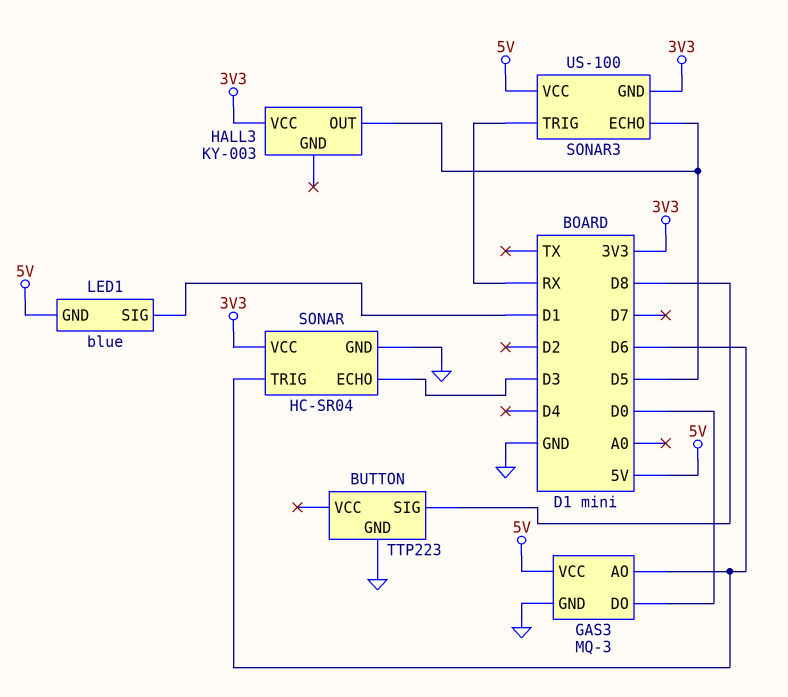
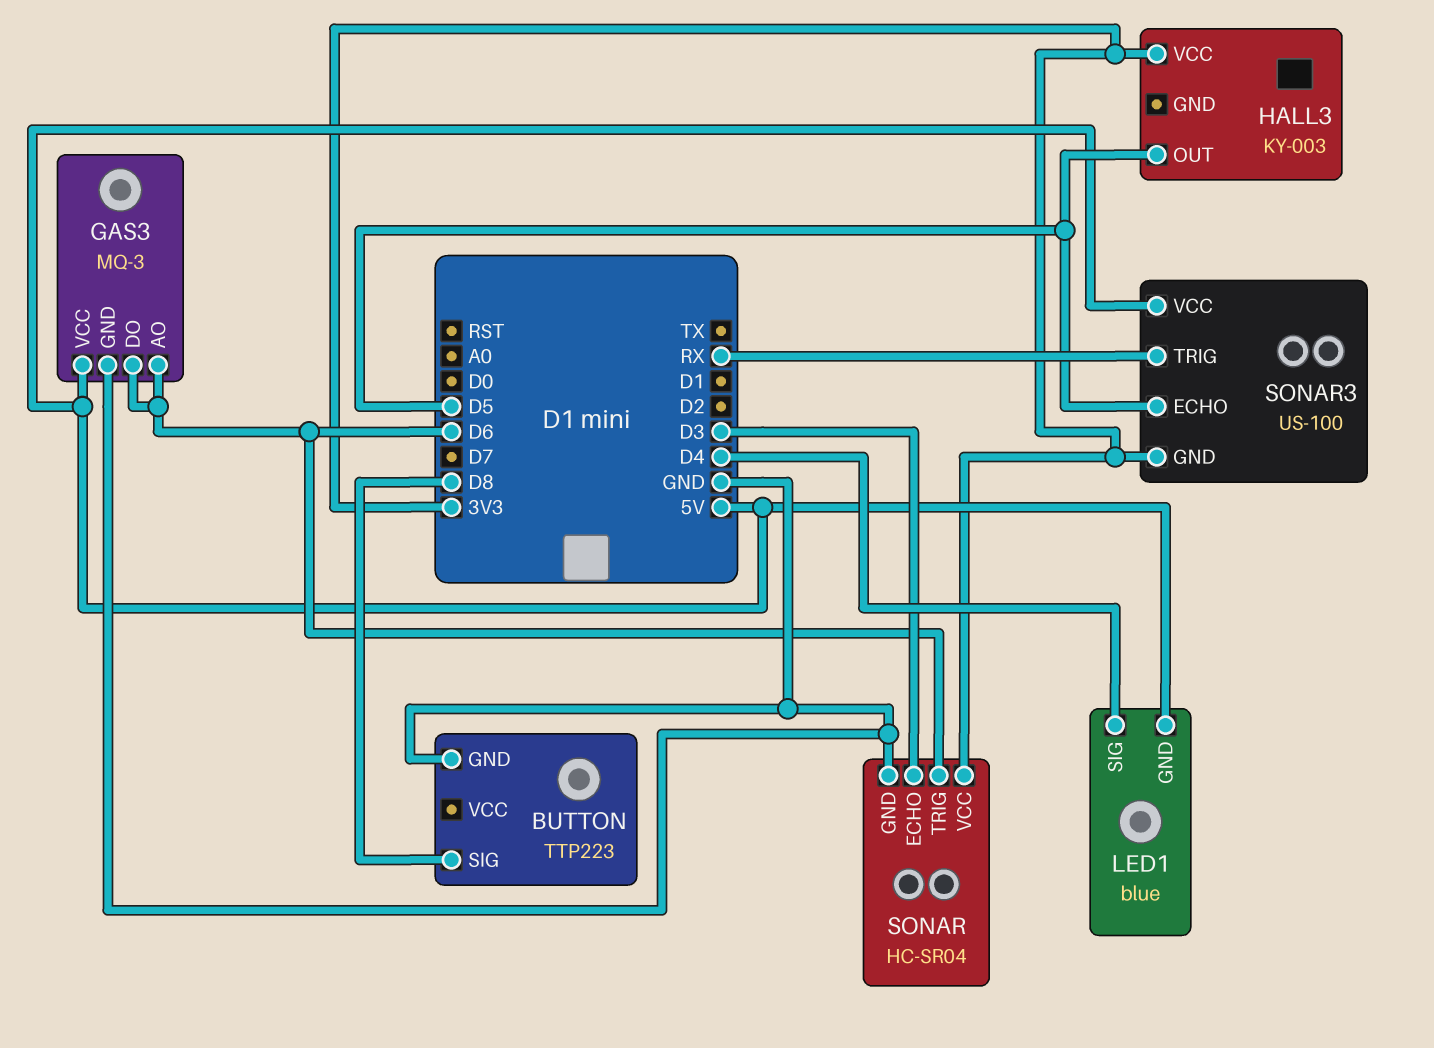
GAS3 pin DO: D0 -> D6
LED1 pin SIG: D1 -> D4

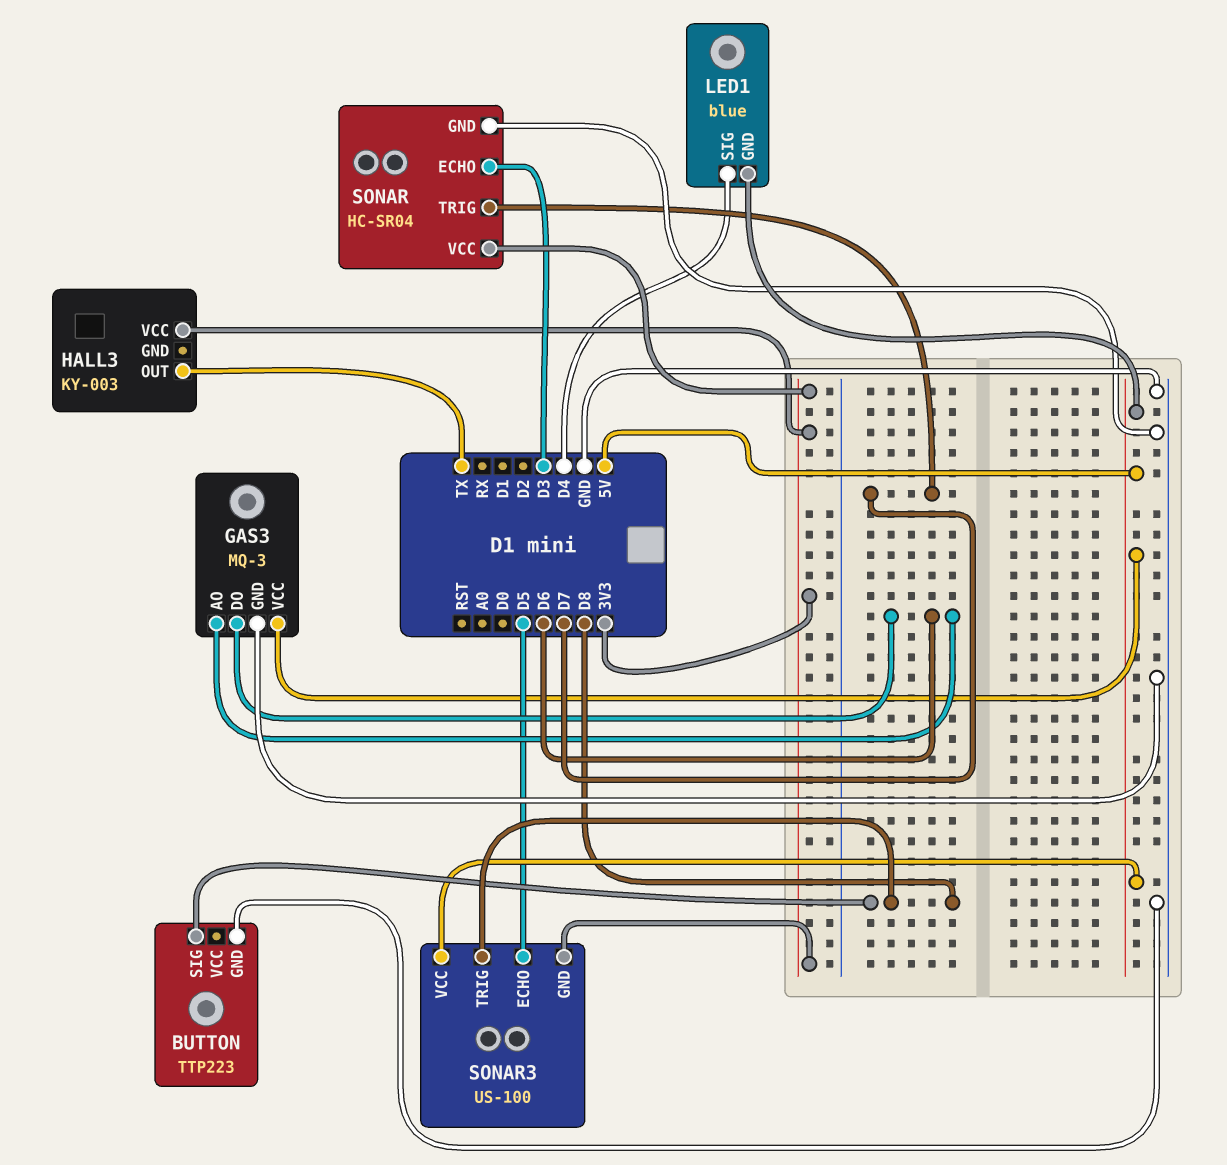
HALL3 pin OUT: D5 -> TX
SONAR pin TRIG: D6 -> D7
SONAR3 pin TRIG: RX -> D8

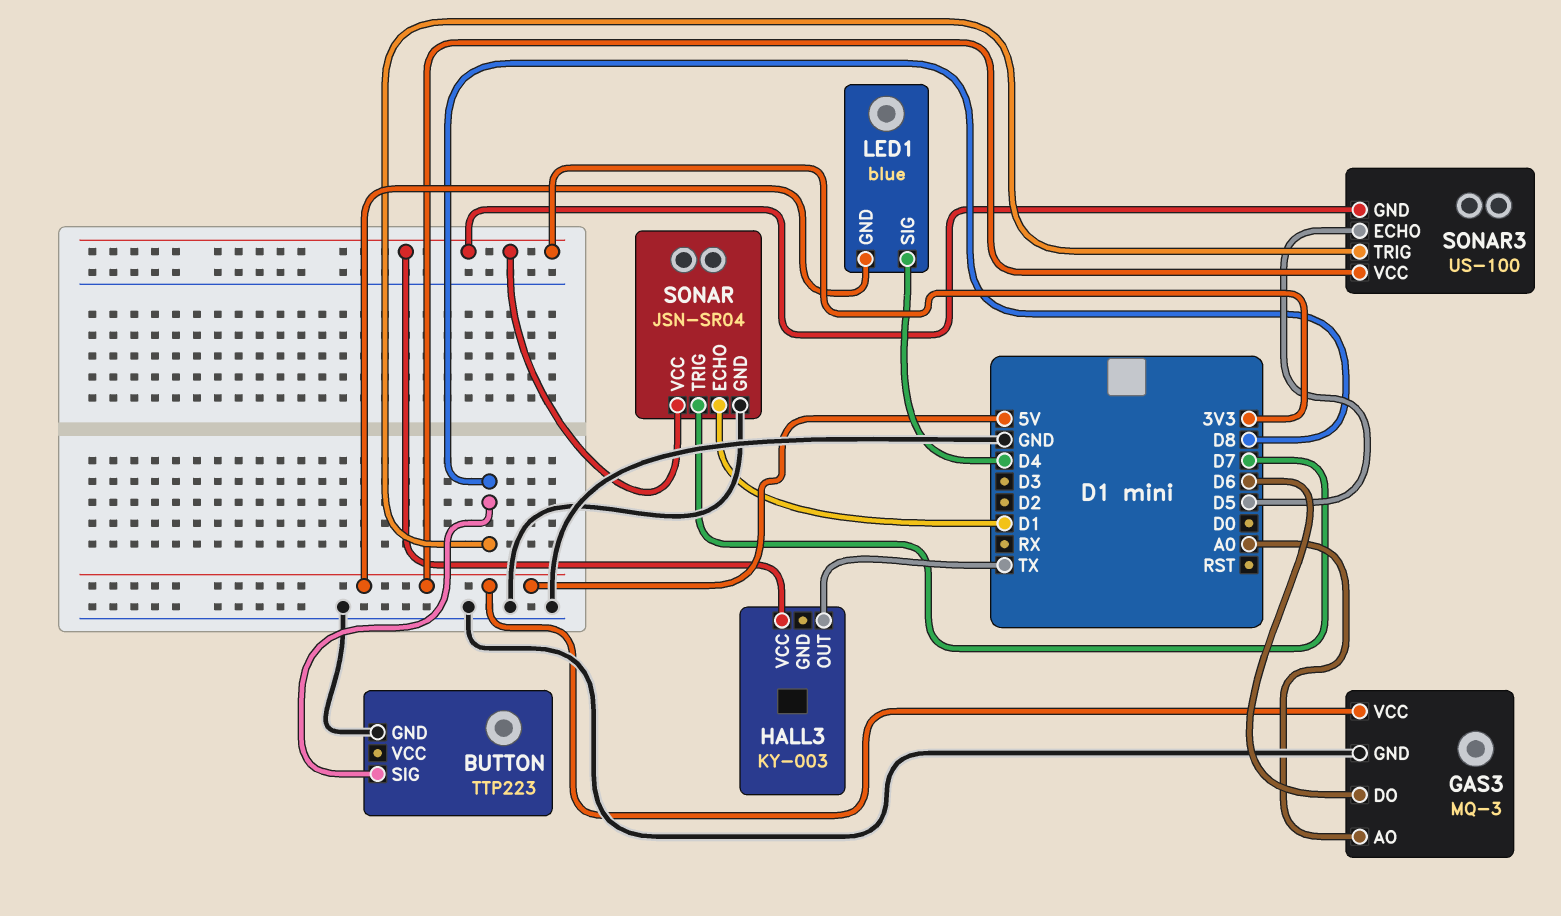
GAS3 pin AO: D6 -> A0
SONAR: HC-SR04 -> JSN-SR04
SONAR pin ECHO: D3 -> D1

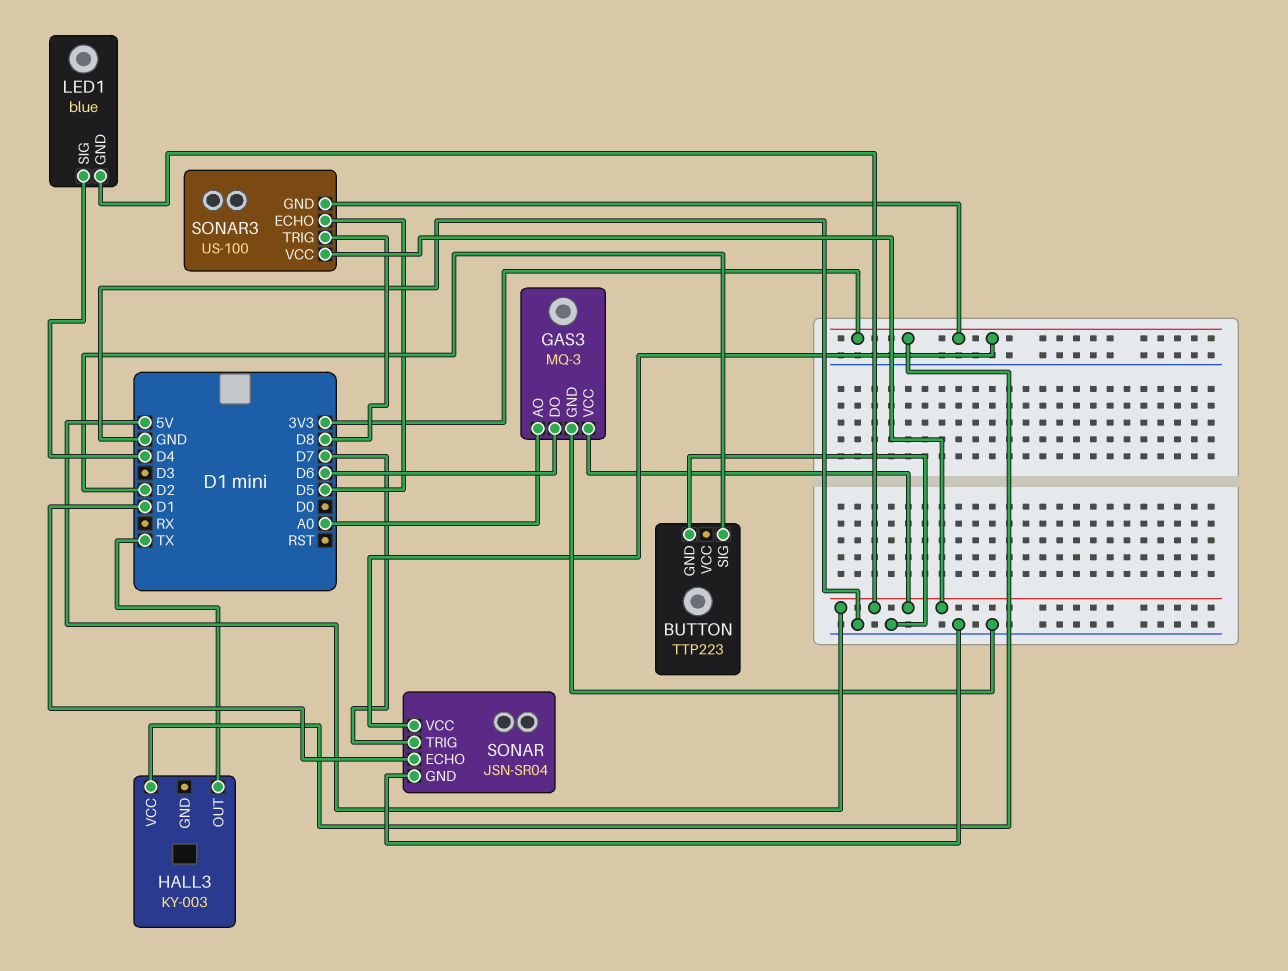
BUTTON pin SIG: D8 -> D2

